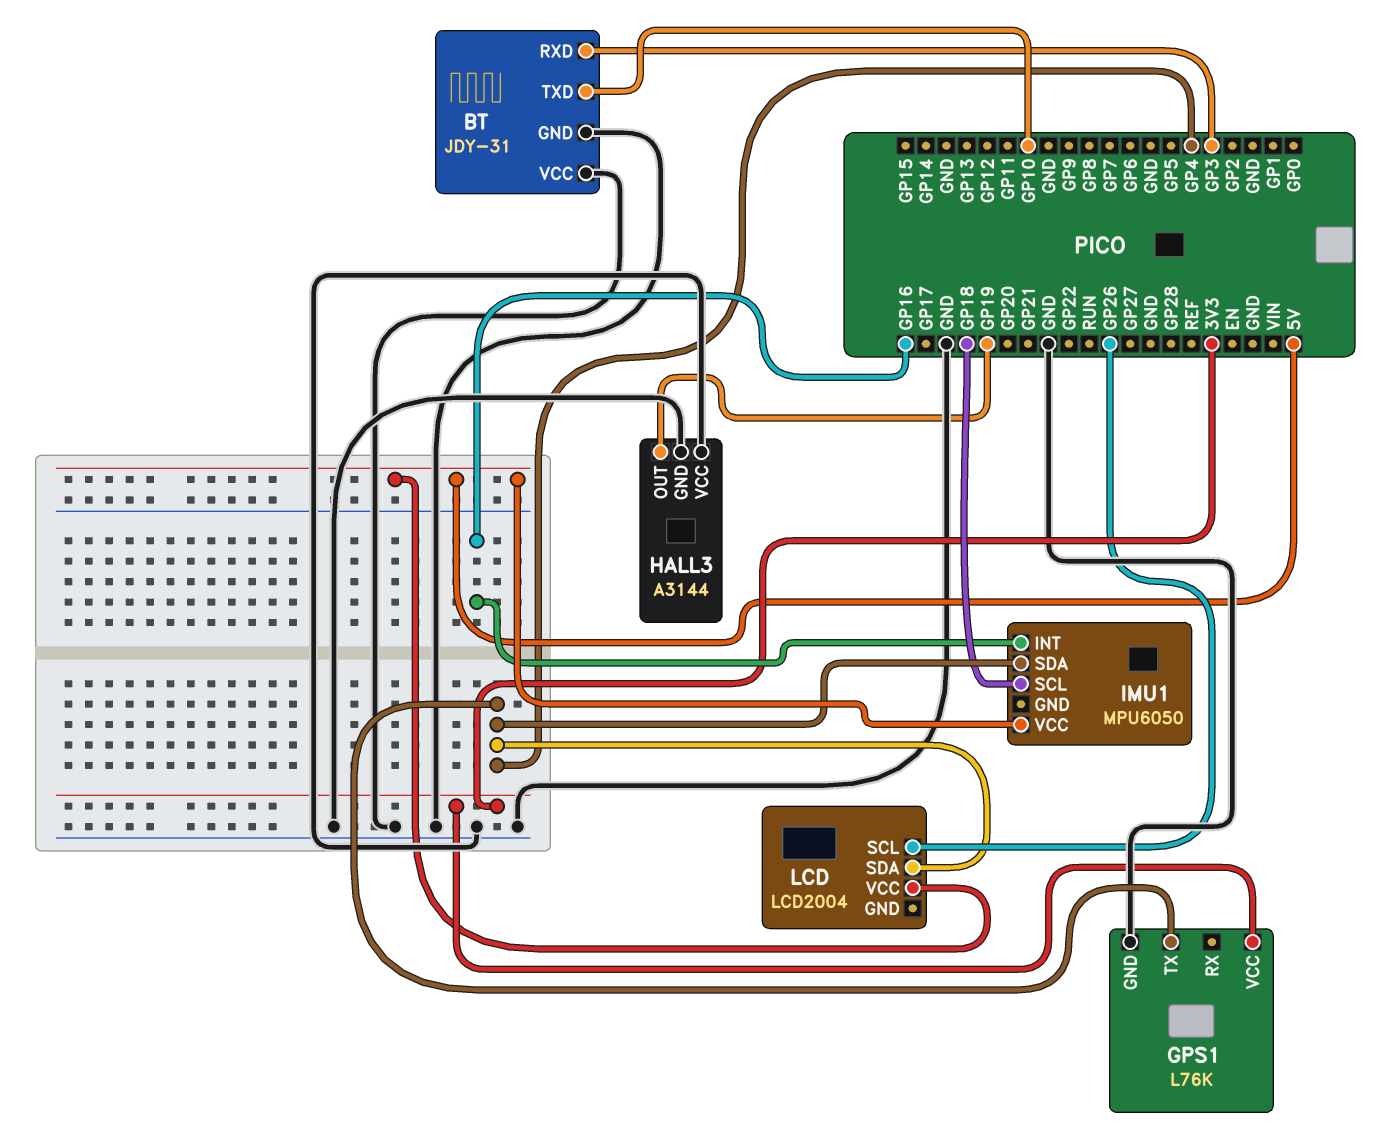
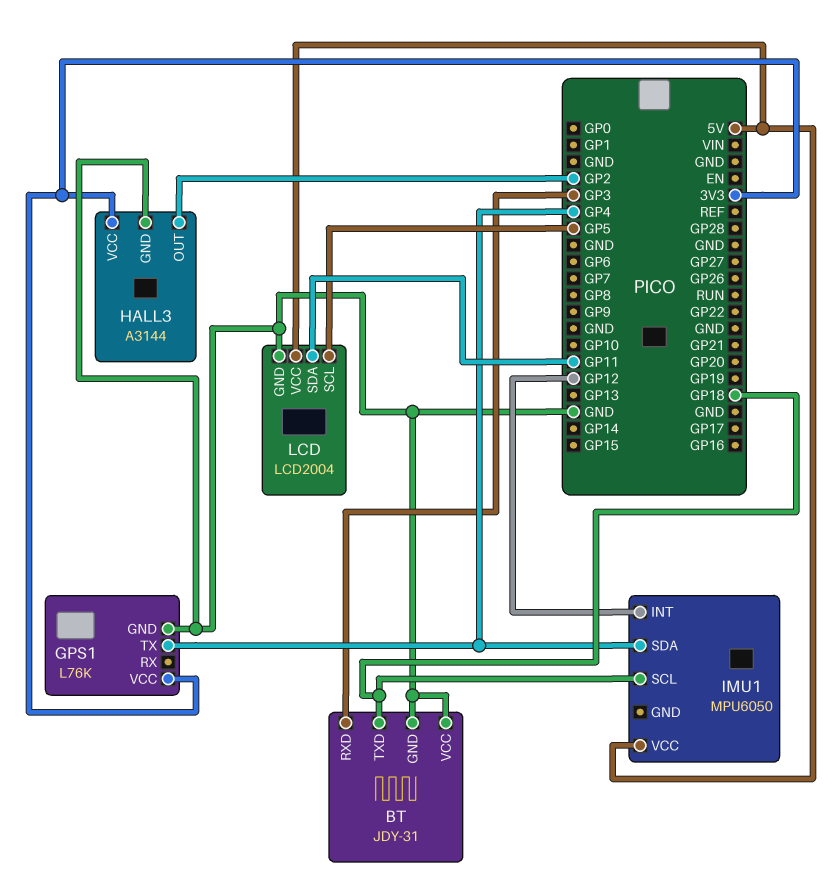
BT pin TXD: GP10 -> GP18
HALL3 pin OUT: GP19 -> GP2
HALL3 pin VCC: GND -> 3V3
IMU1 pin INT: GP16 -> GP12
LCD pin GND: none -> GND
LCD pin SCL: GP26 -> GP5
LCD pin SDA: GP4 -> GP11

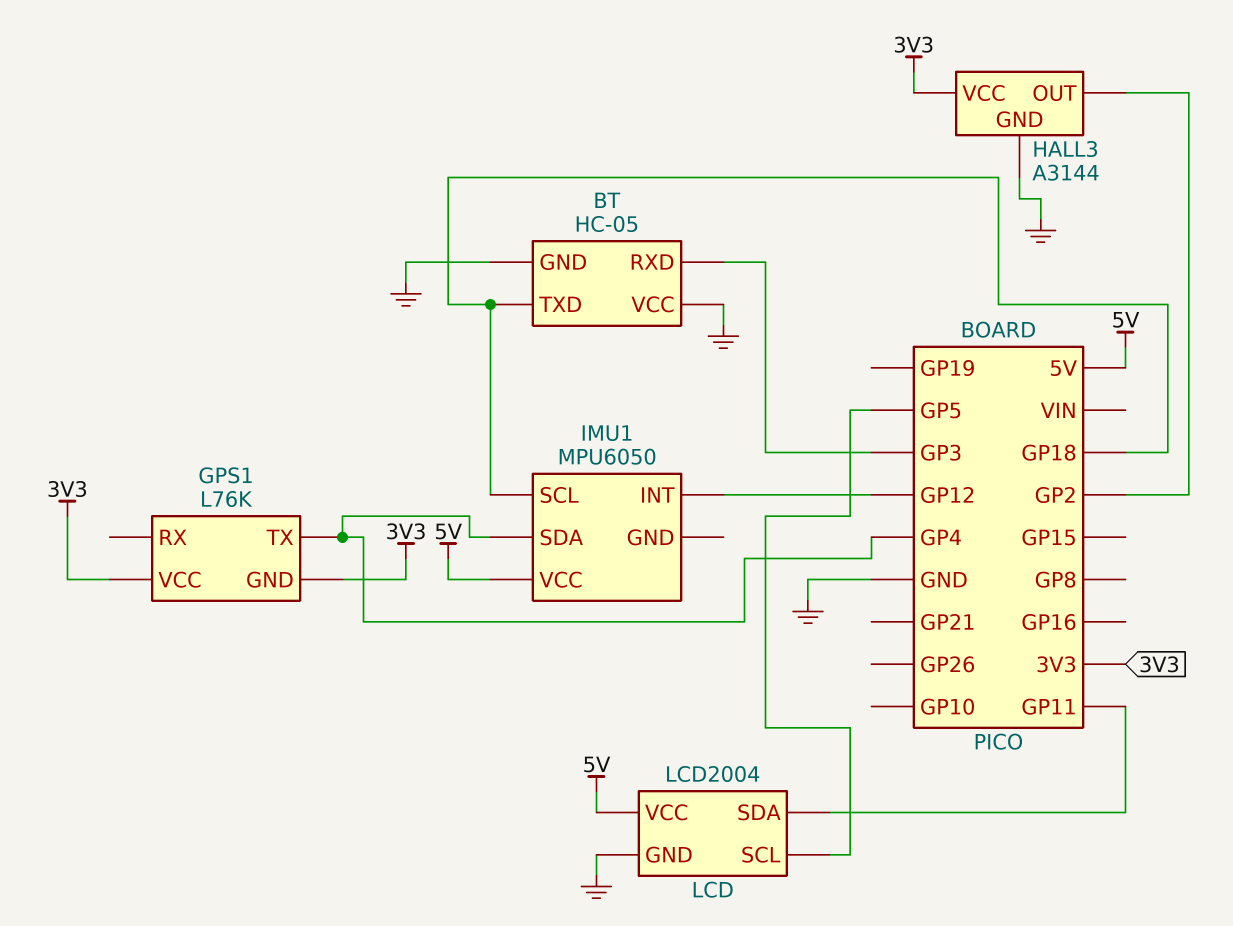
BT: JDY-31 -> HC-05
GPS1 pin GND: GND -> 3V3

